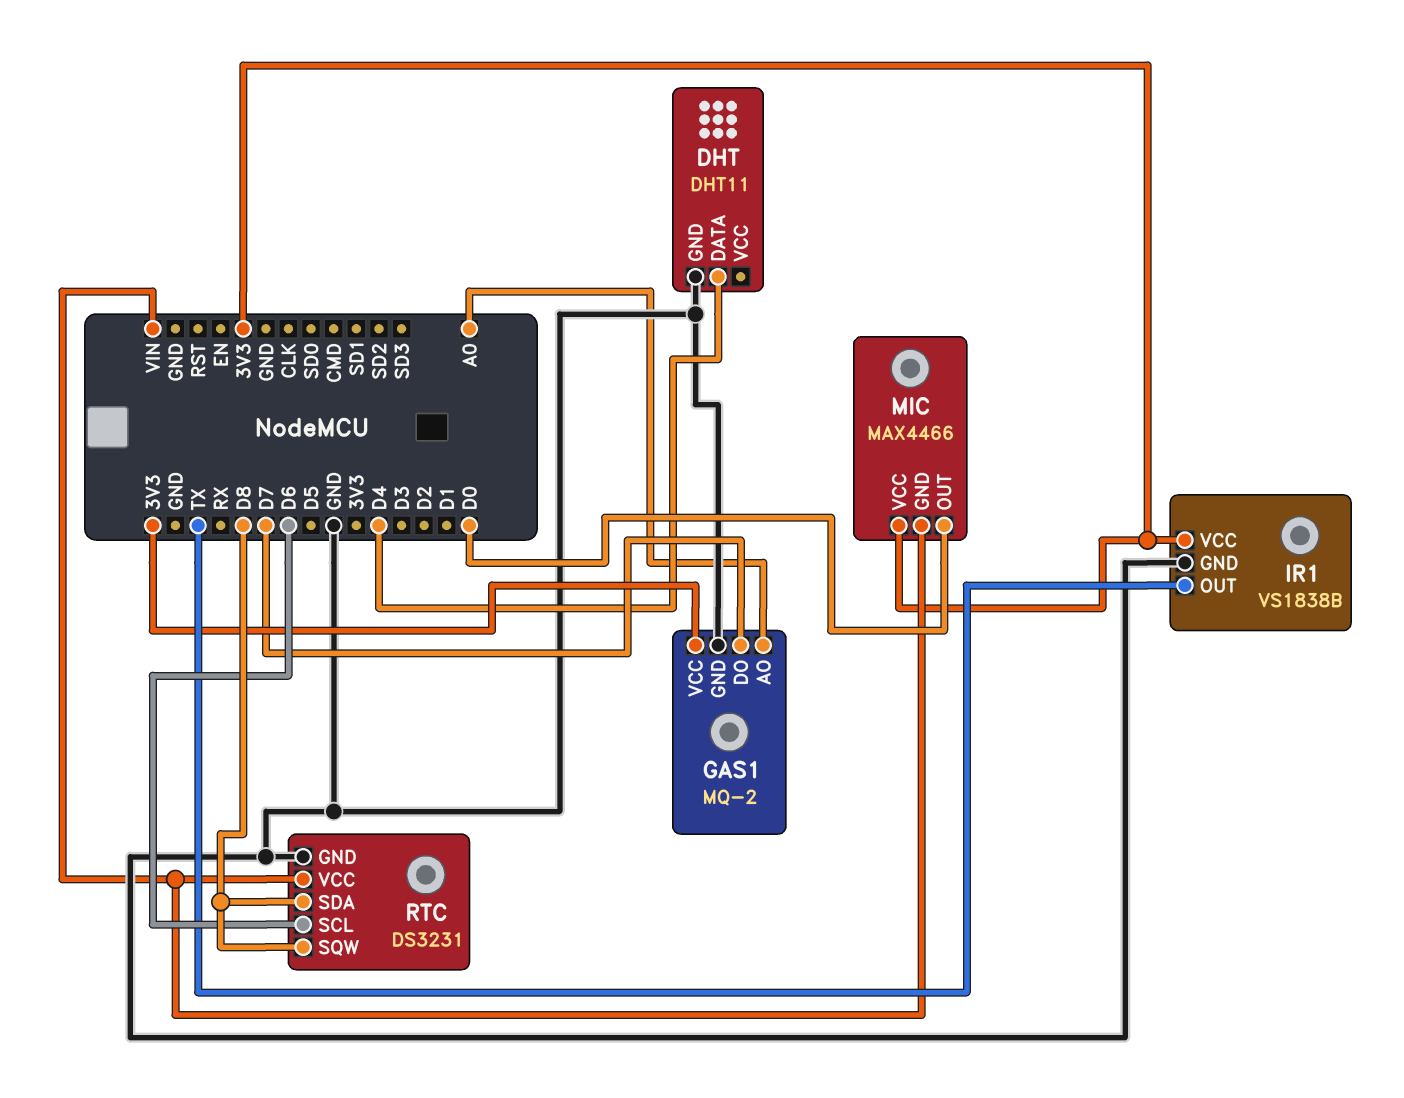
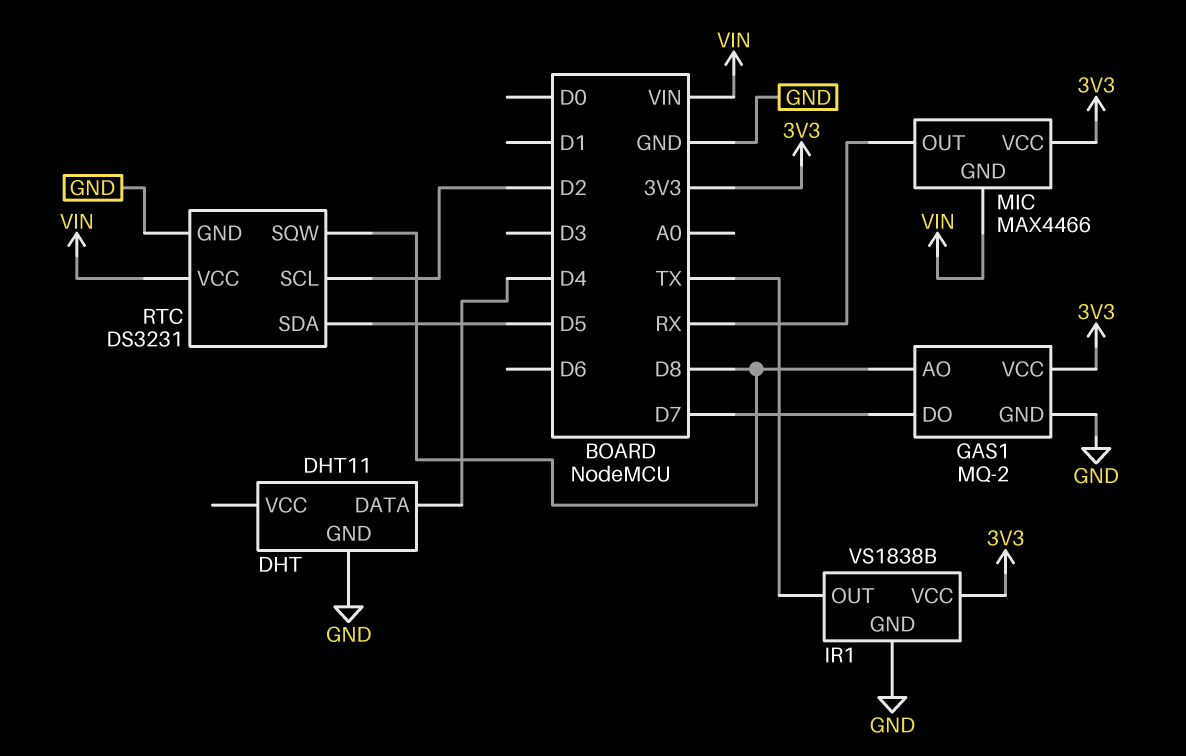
GAS1 pin AO: A0 -> D8
MIC pin OUT: D0 -> RX
RTC pin SCL: D6 -> D2
RTC pin SDA: D8 -> D5

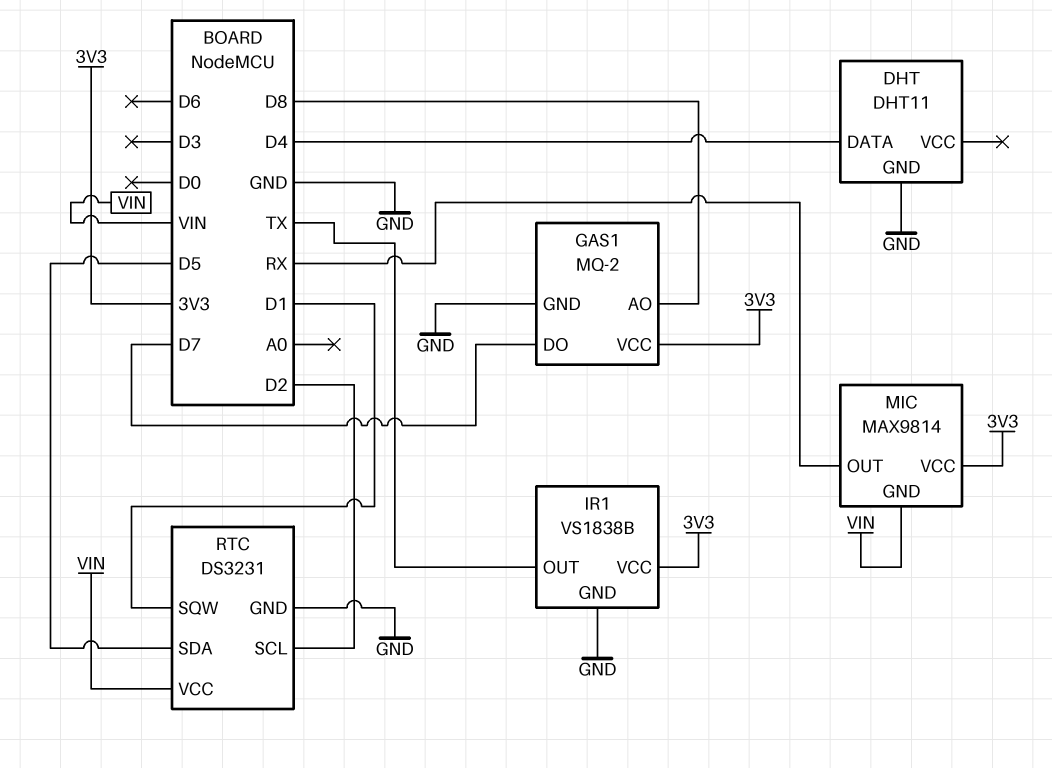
MIC: MAX4466 -> MAX9814
RTC pin SQW: D8 -> D1

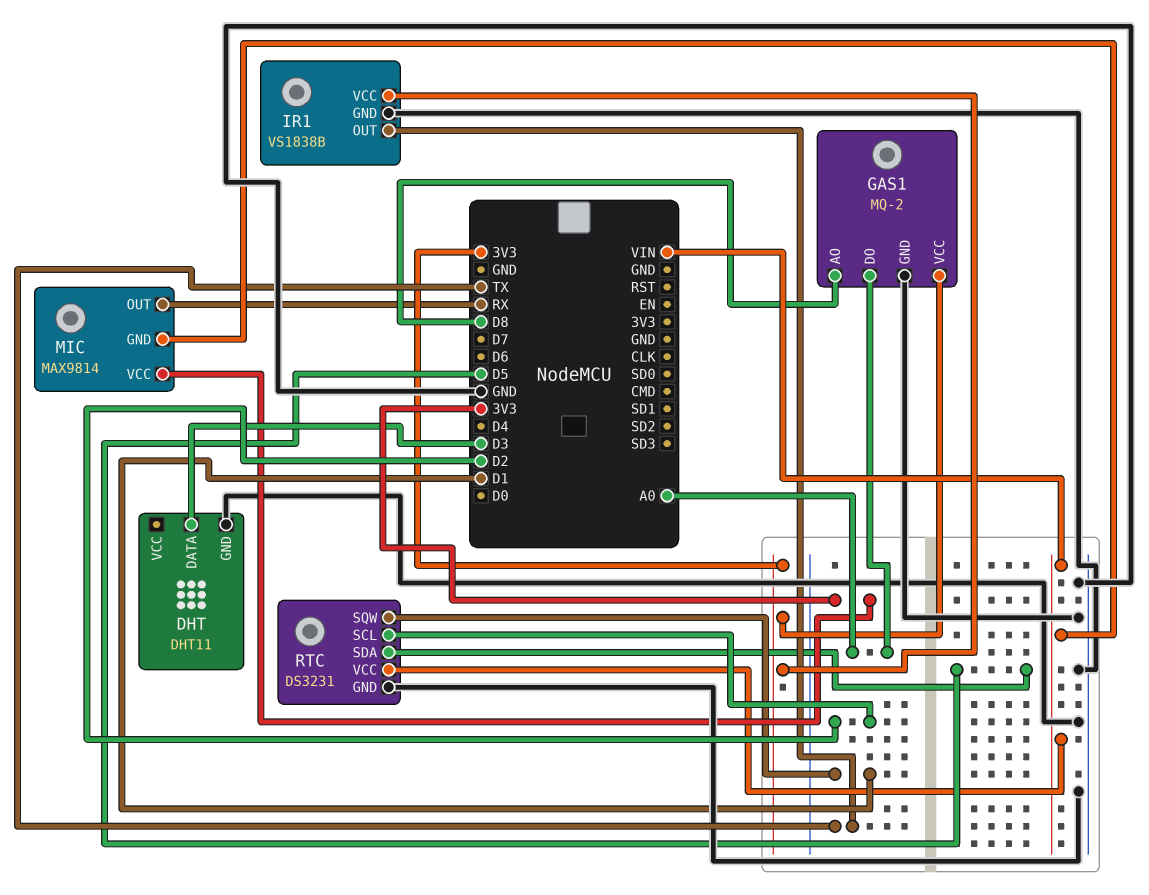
DHT pin DATA: D4 -> D3
GAS1 pin DO: D7 -> A0

